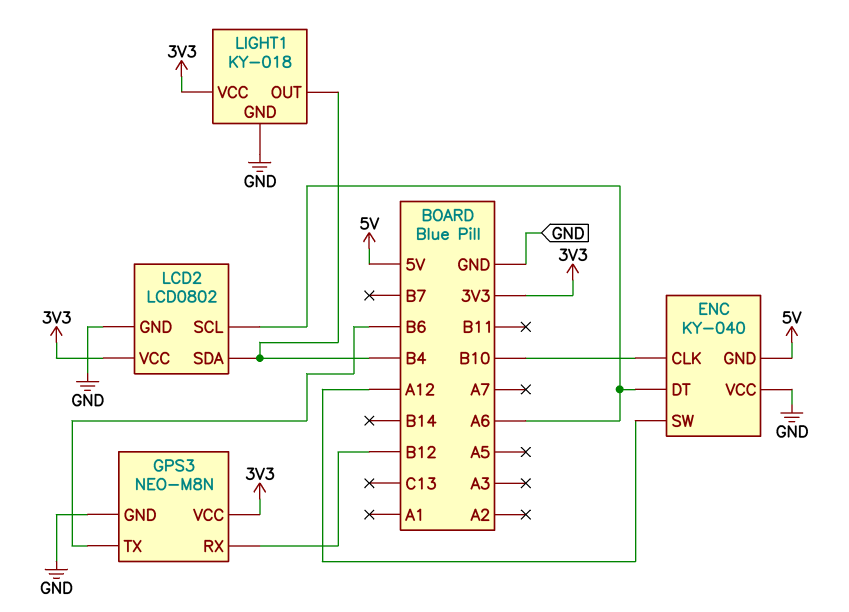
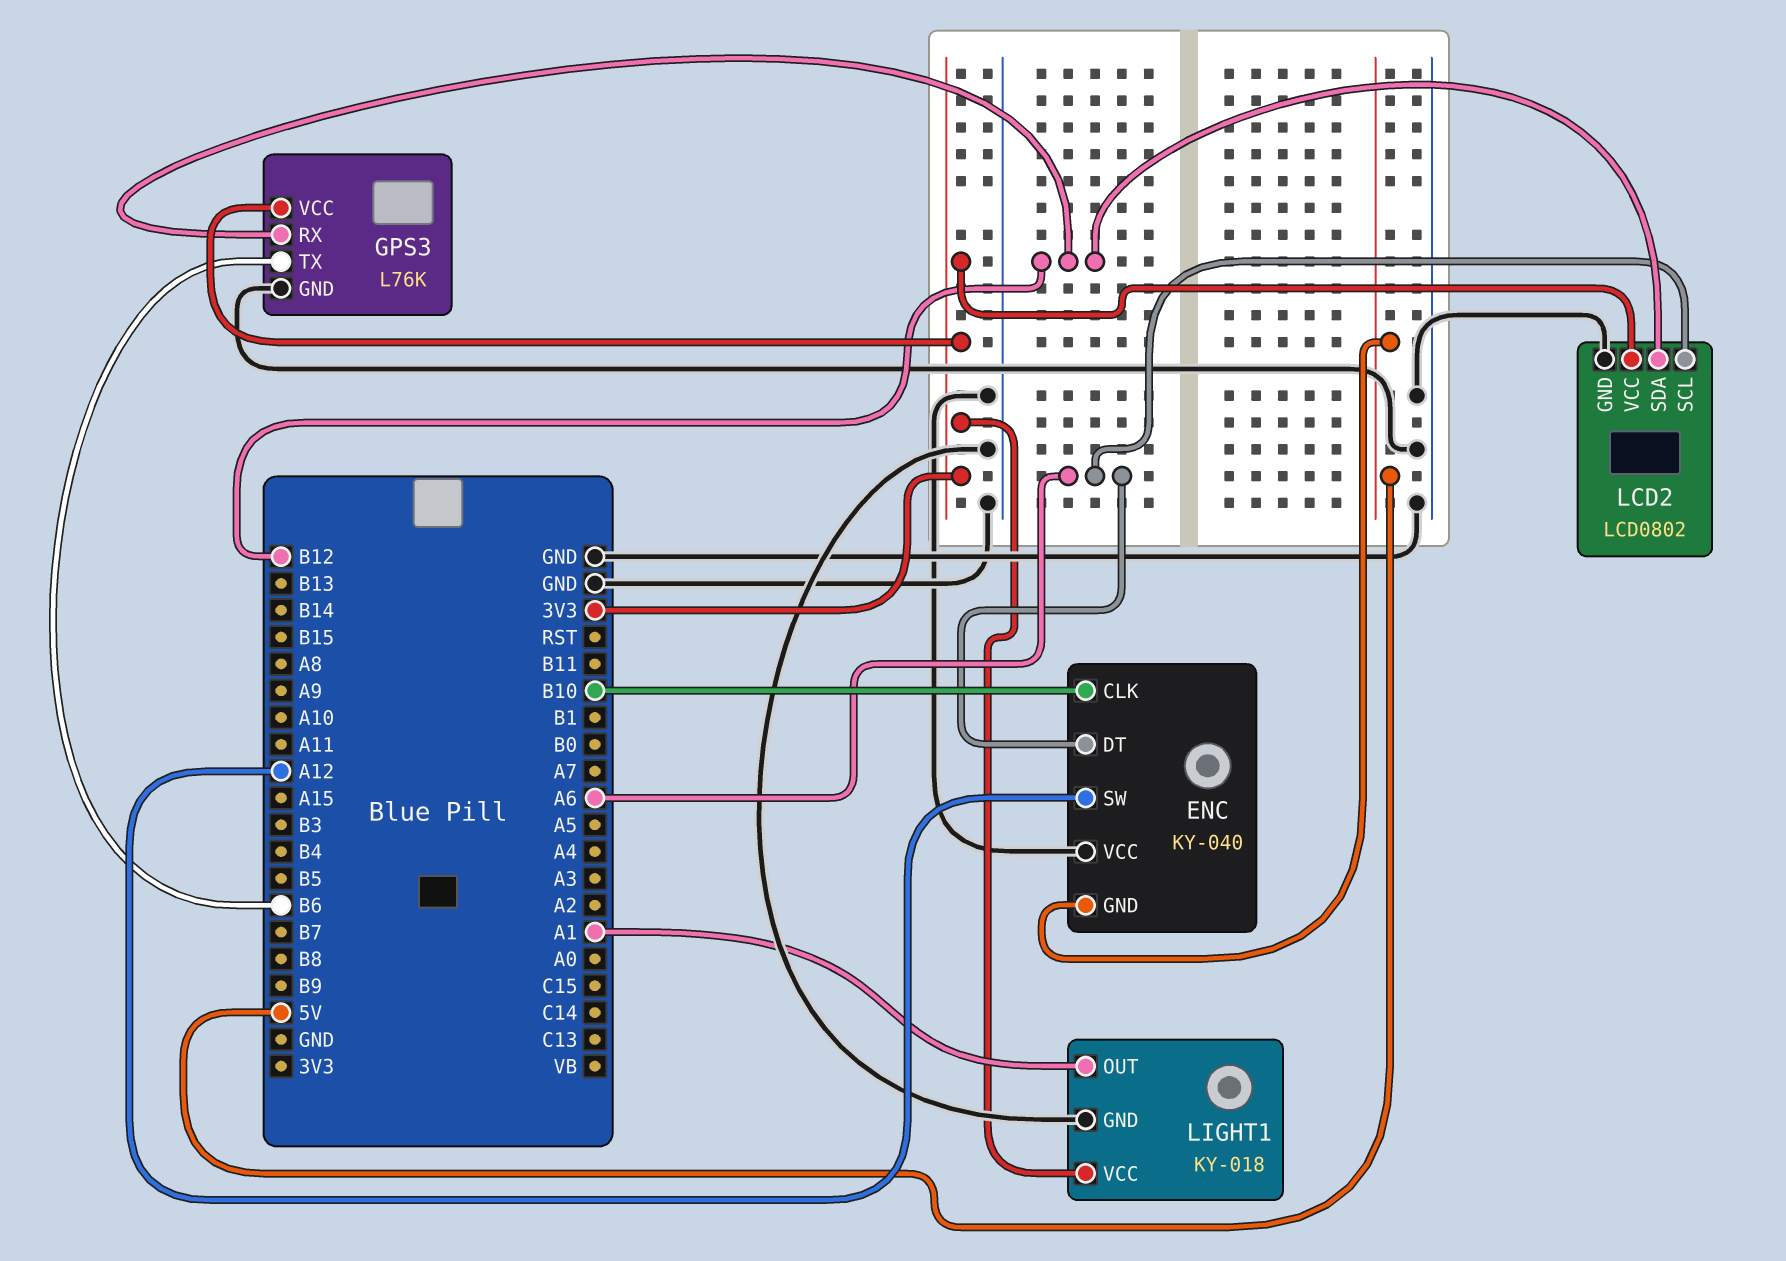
GPS3: NEO-M8N -> L76K
LCD2 pin SDA: B4 -> B12
LIGHT1 pin OUT: B4 -> A1

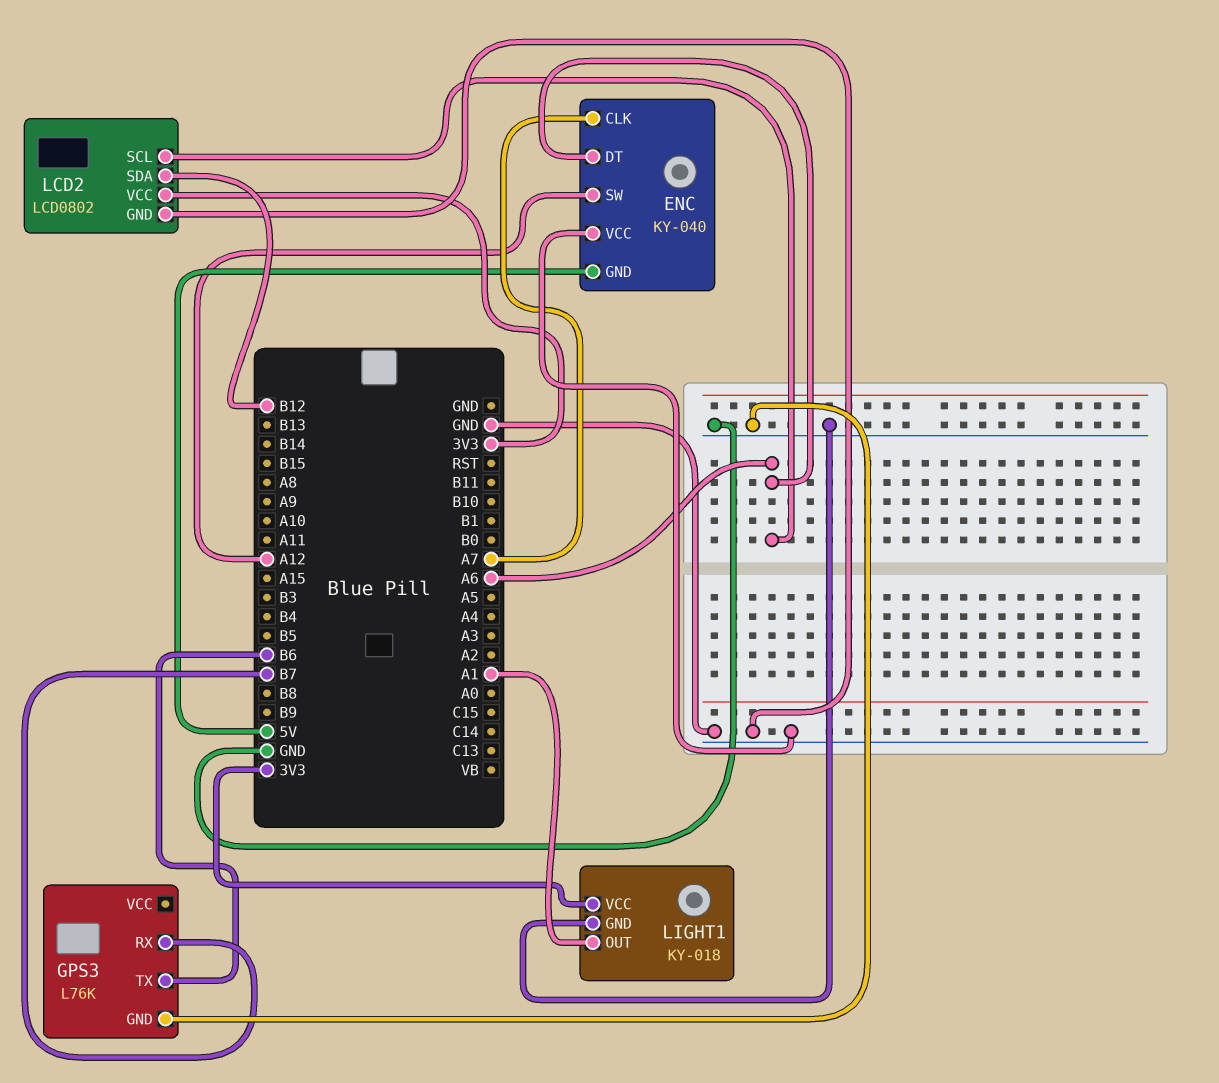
ENC pin CLK: B10 -> A7
GPS3 pin RX: B12 -> B7
GPS3 pin VCC: 3V3 -> none

